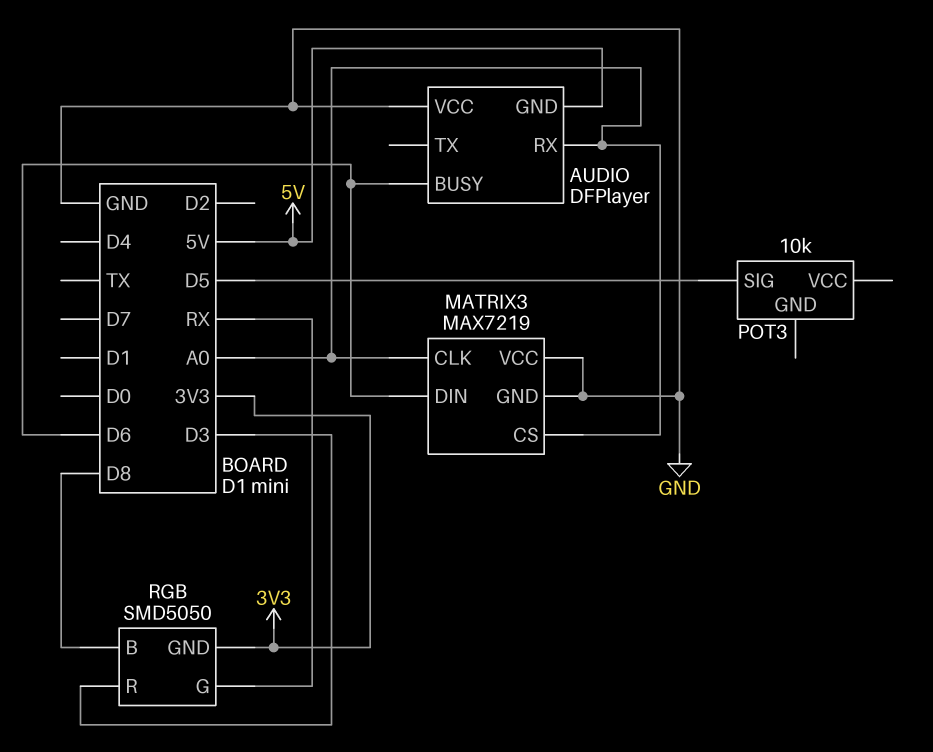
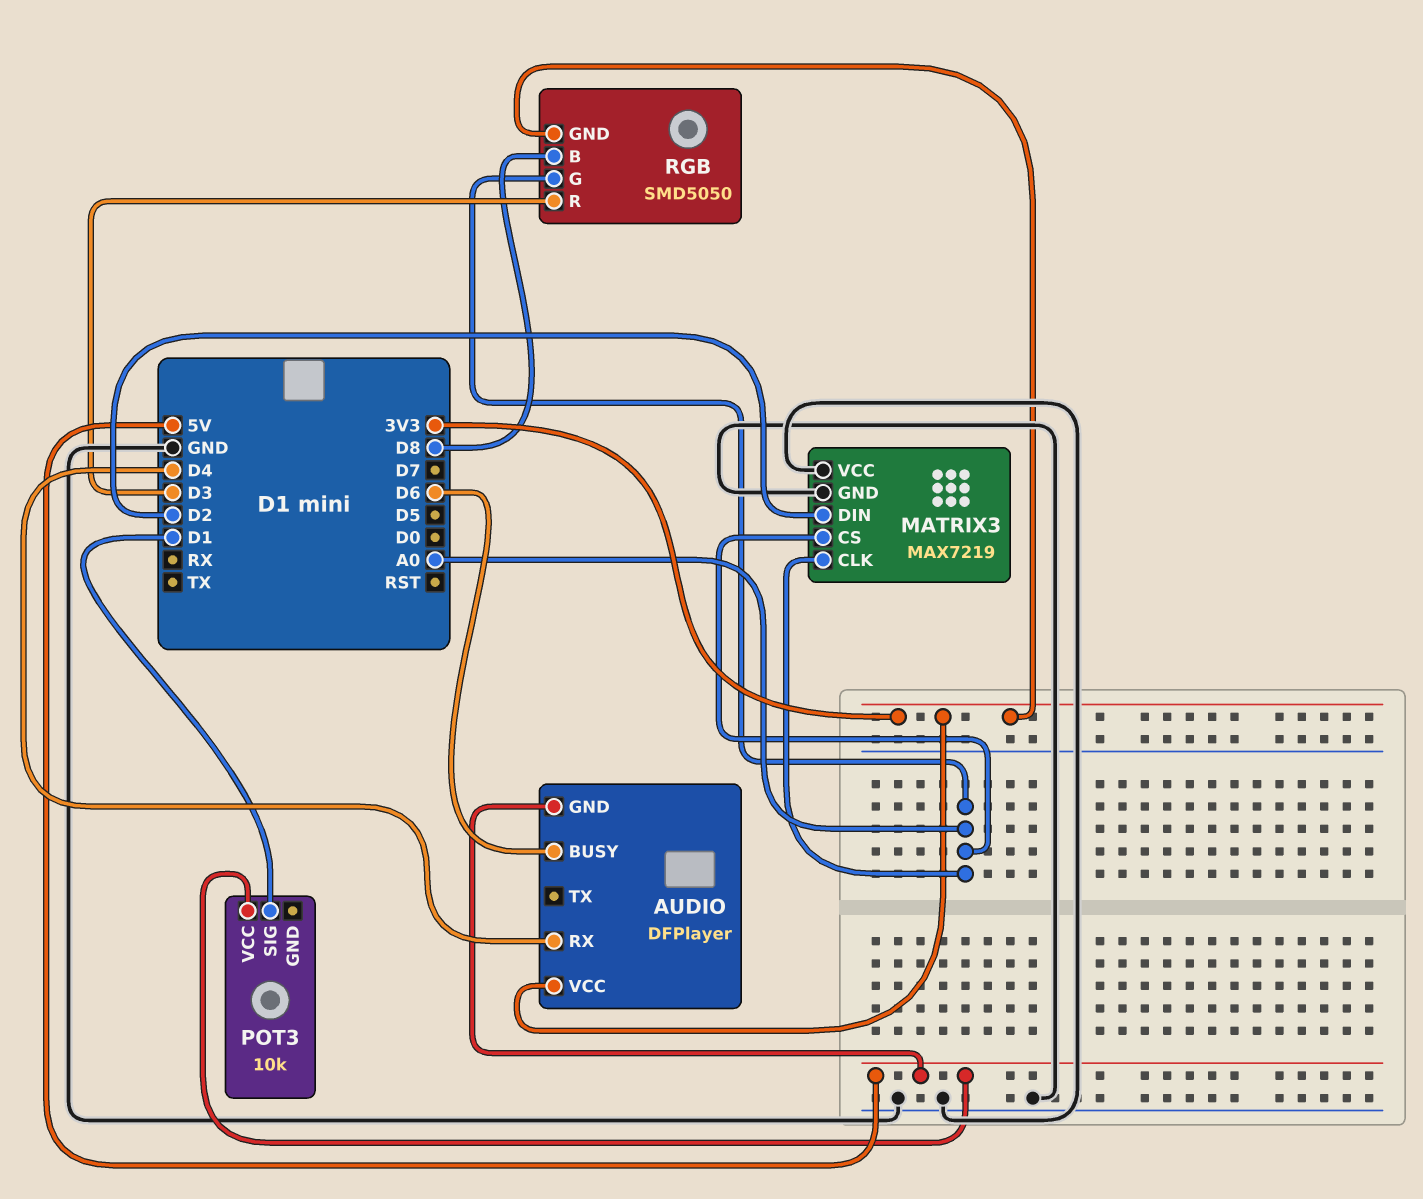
AUDIO pin RX: A0 -> D4
AUDIO pin VCC: GND -> 3V3
MATRIX3 pin DIN: D6 -> D2
POT3 pin SIG: D5 -> D1
POT3 pin VCC: none -> 5V
RGB pin G: RX -> A0

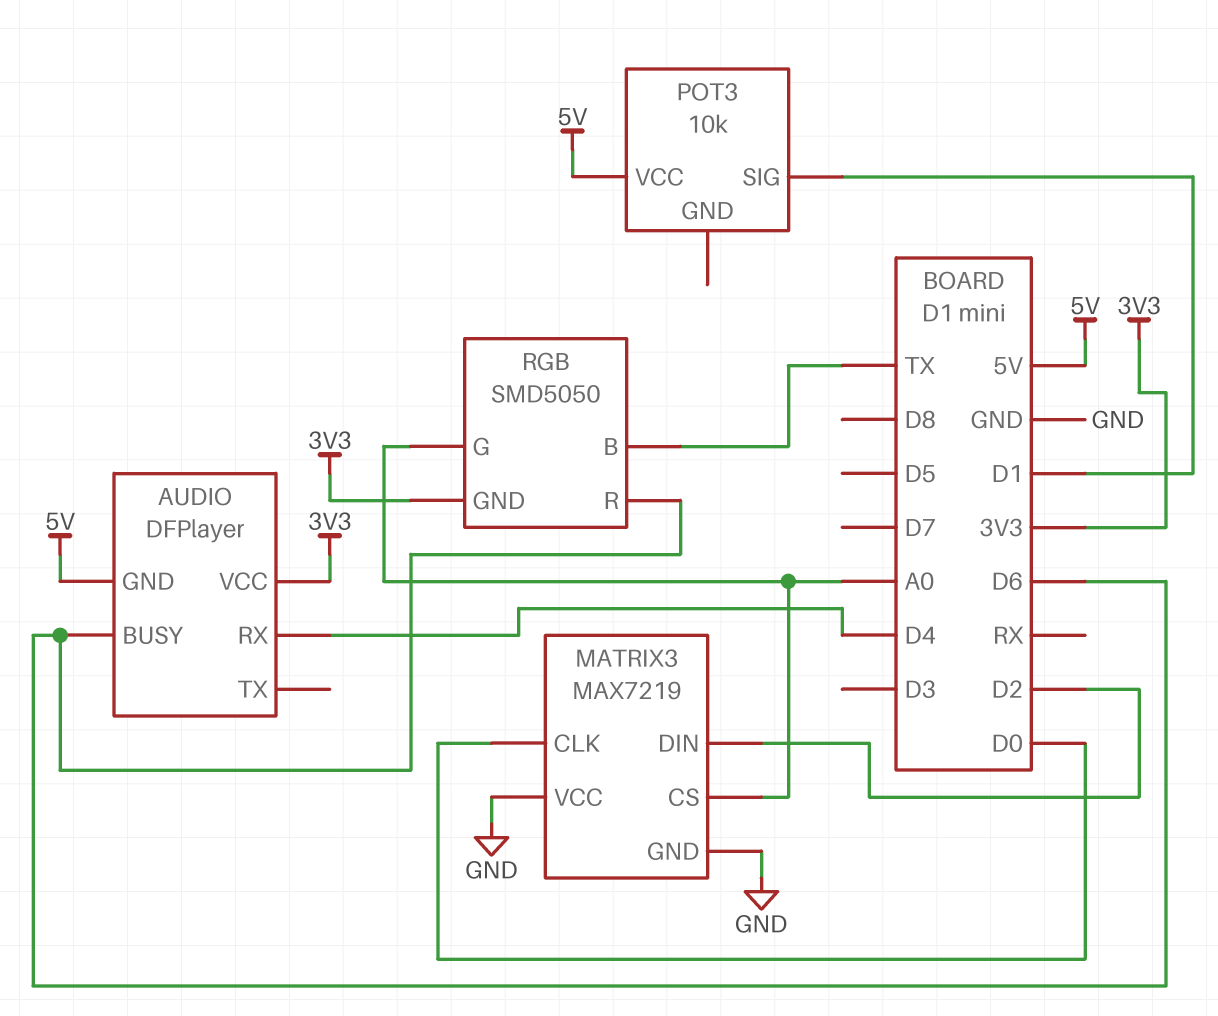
MATRIX3 pin CLK: A0 -> D0
RGB pin B: D8 -> TX
RGB pin R: D3 -> D6

